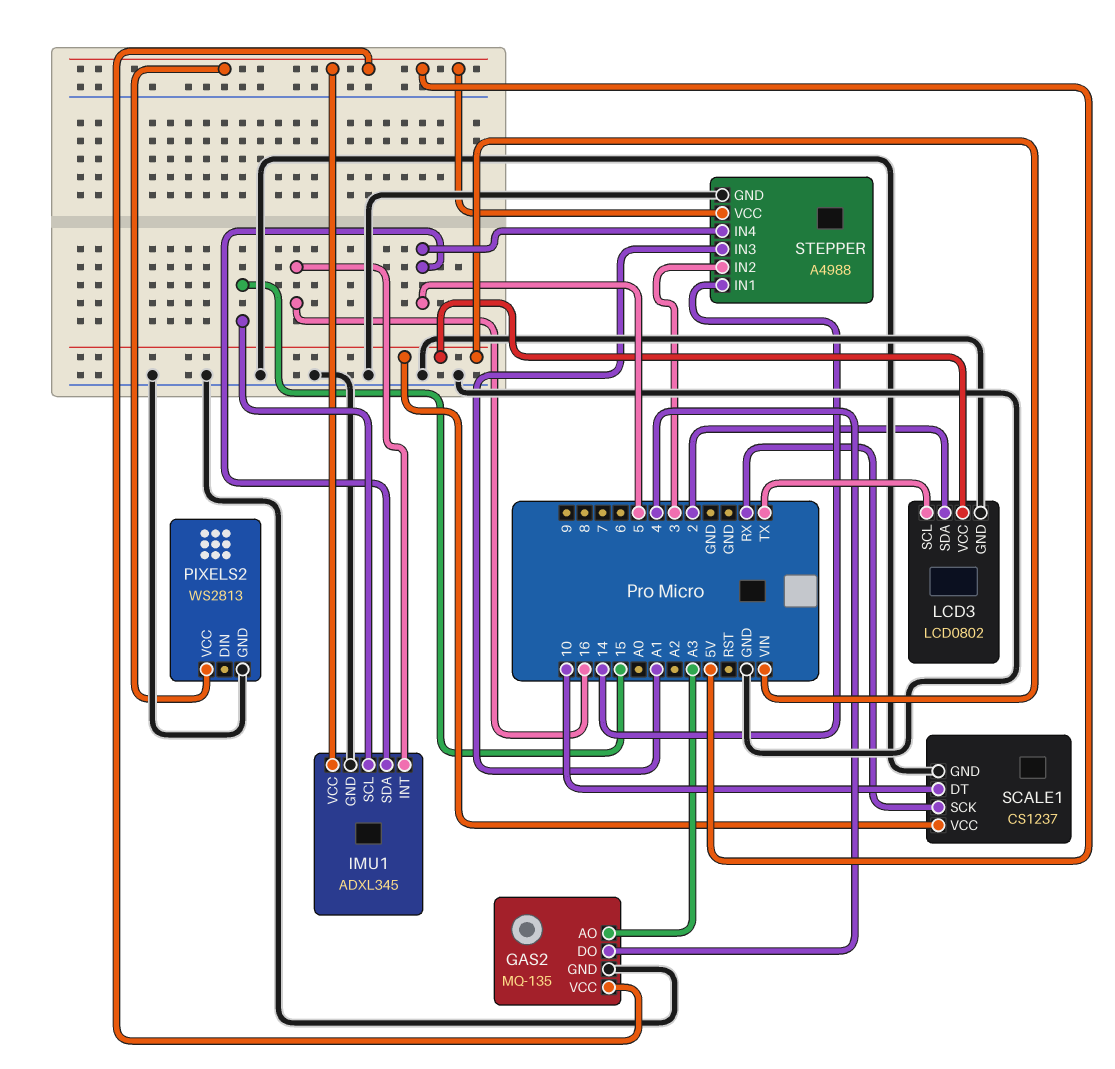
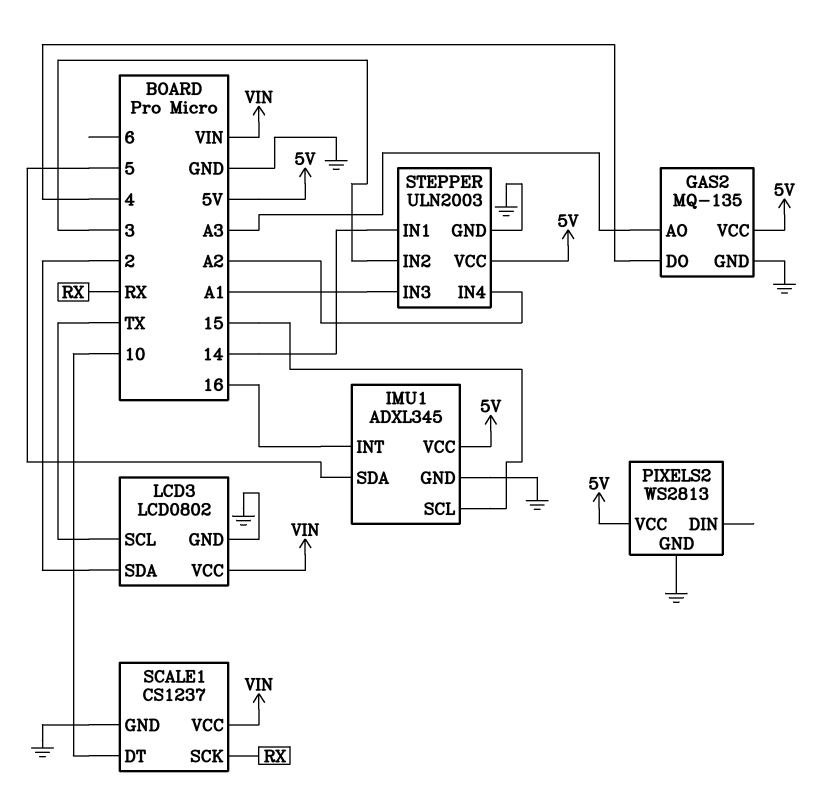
STEPPER: A4988 -> ULN2003
STEPPER pin IN4: 5 -> A2

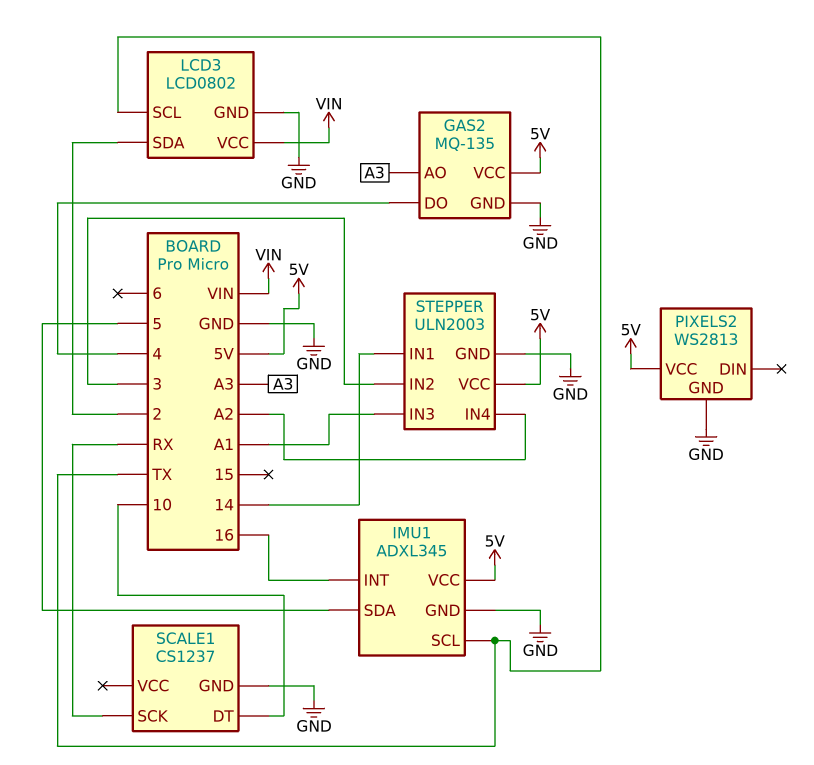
IMU1 pin SCL: 15 -> TX
SCALE1 pin VCC: VIN -> none

